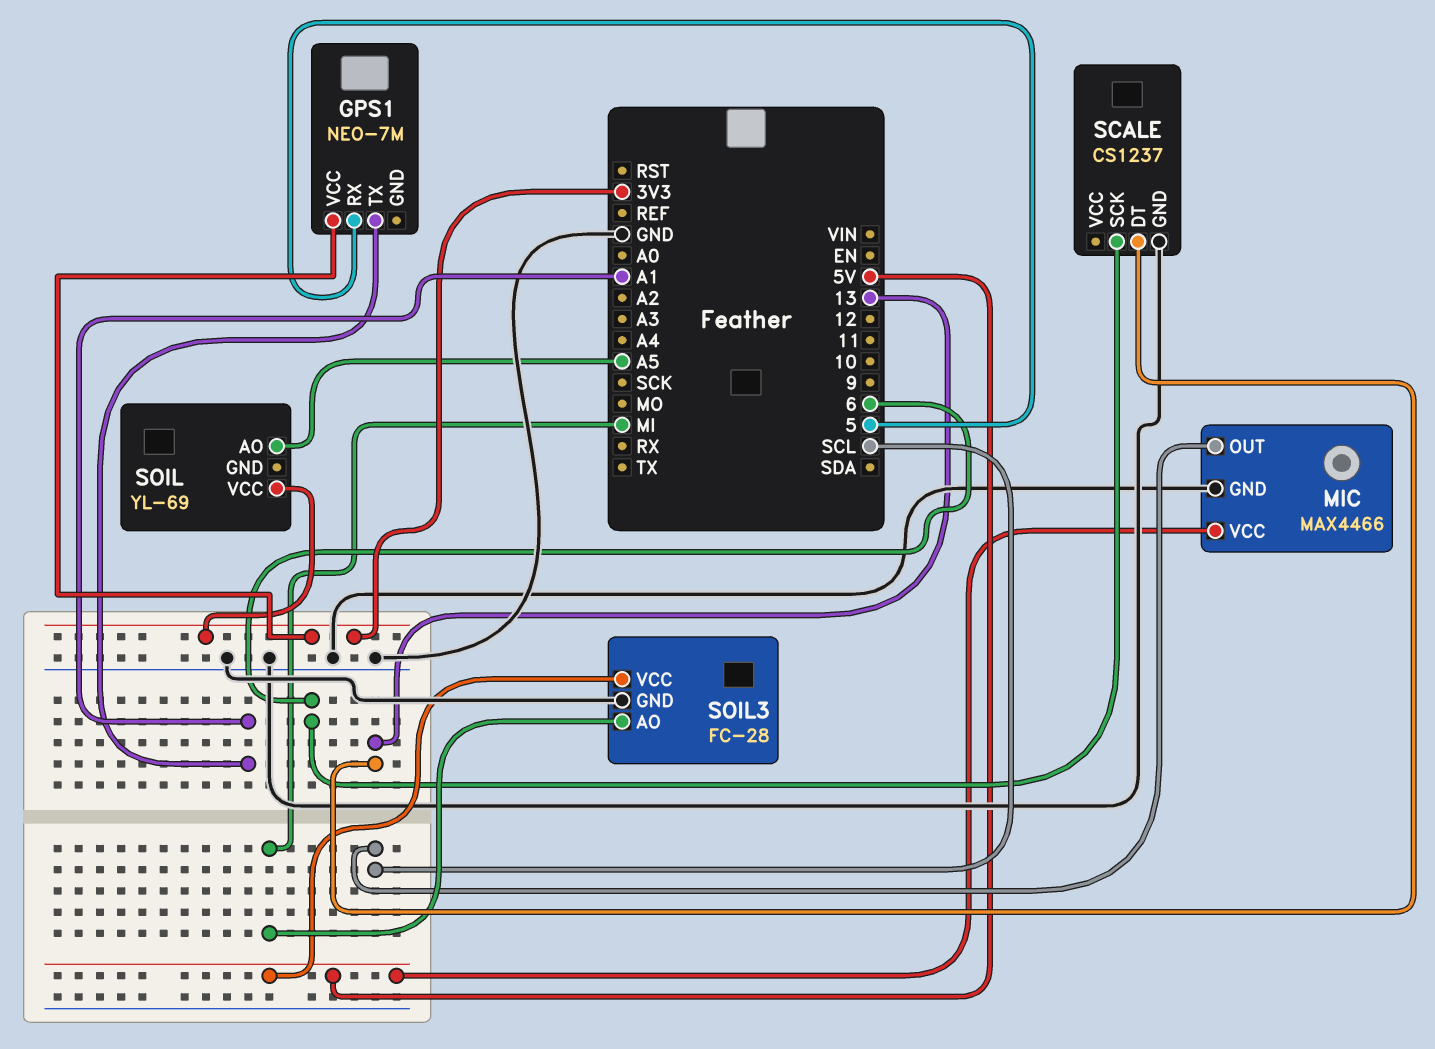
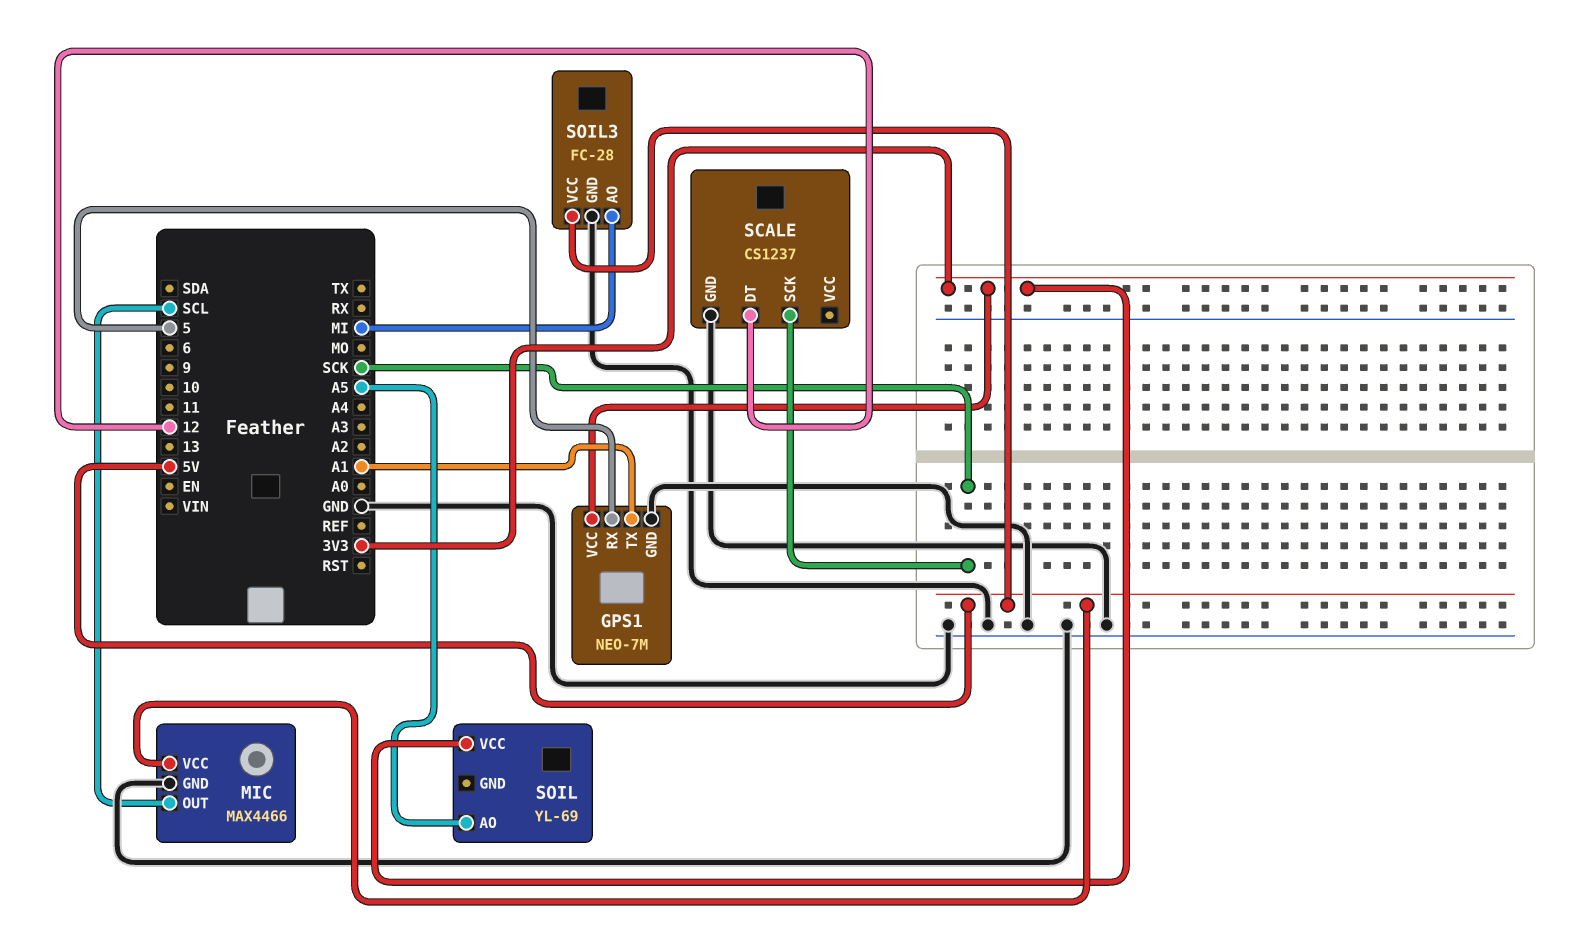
GPS1 pin GND: none -> GND
SCALE pin DT: 13 -> 12
SCALE pin SCK: 6 -> SCK

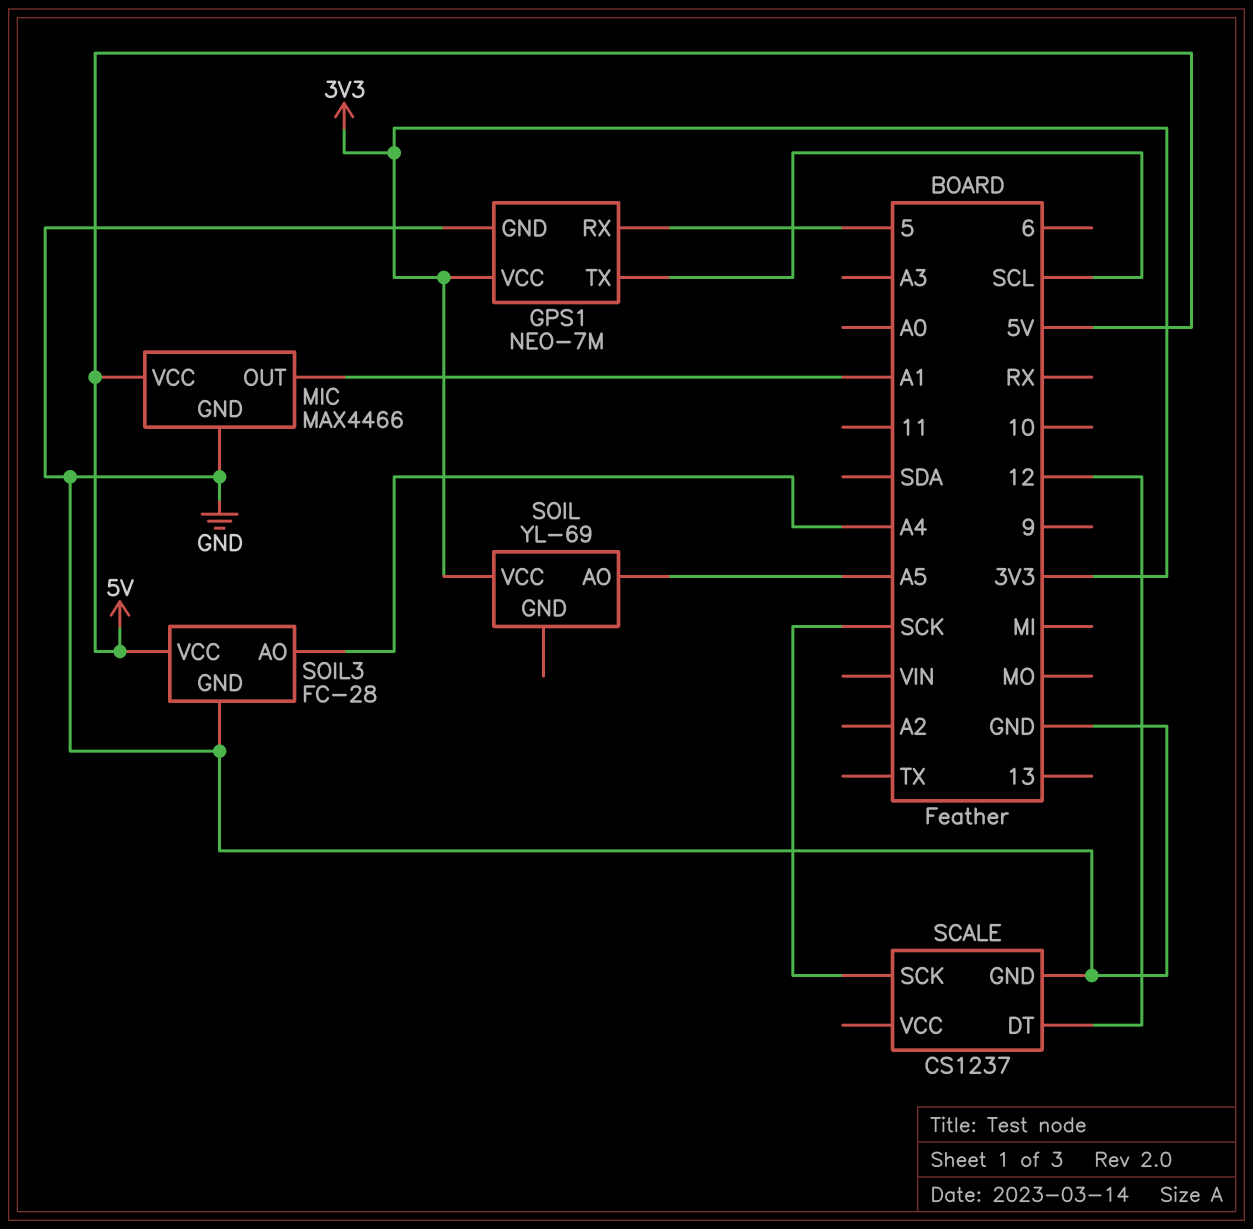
GPS1 pin TX: A1 -> SCL
MIC pin OUT: SCL -> A1
SOIL3 pin AO: MI -> A4

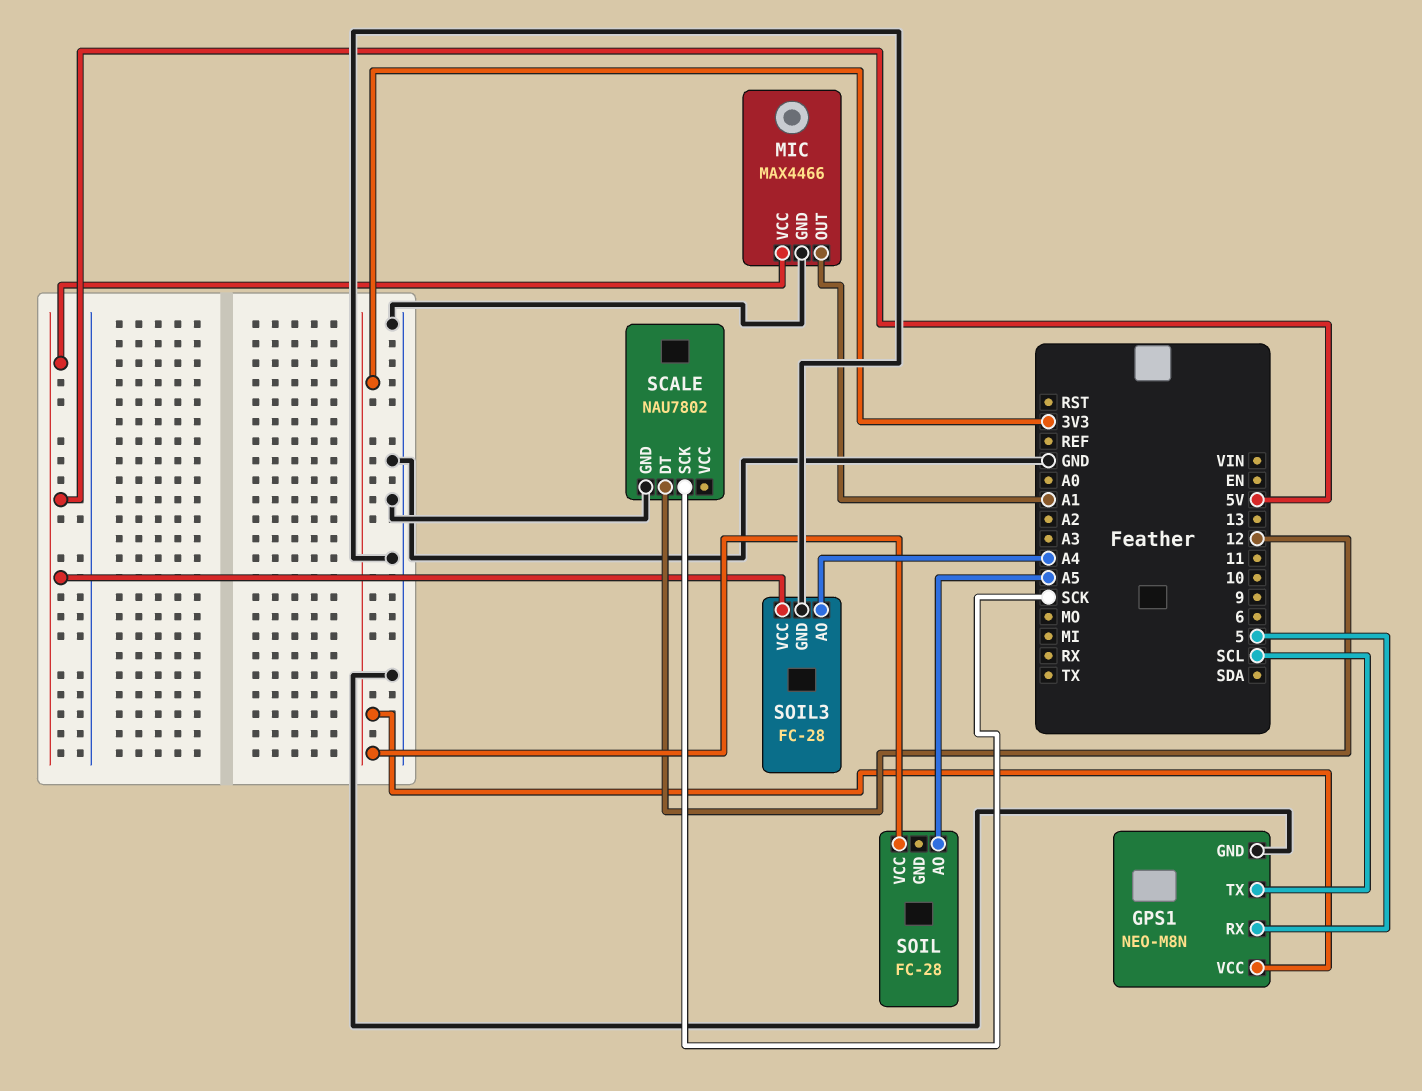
GPS1: NEO-7M -> NEO-M8N
SCALE: CS1237 -> NAU7802
SOIL: YL-69 -> FC-28

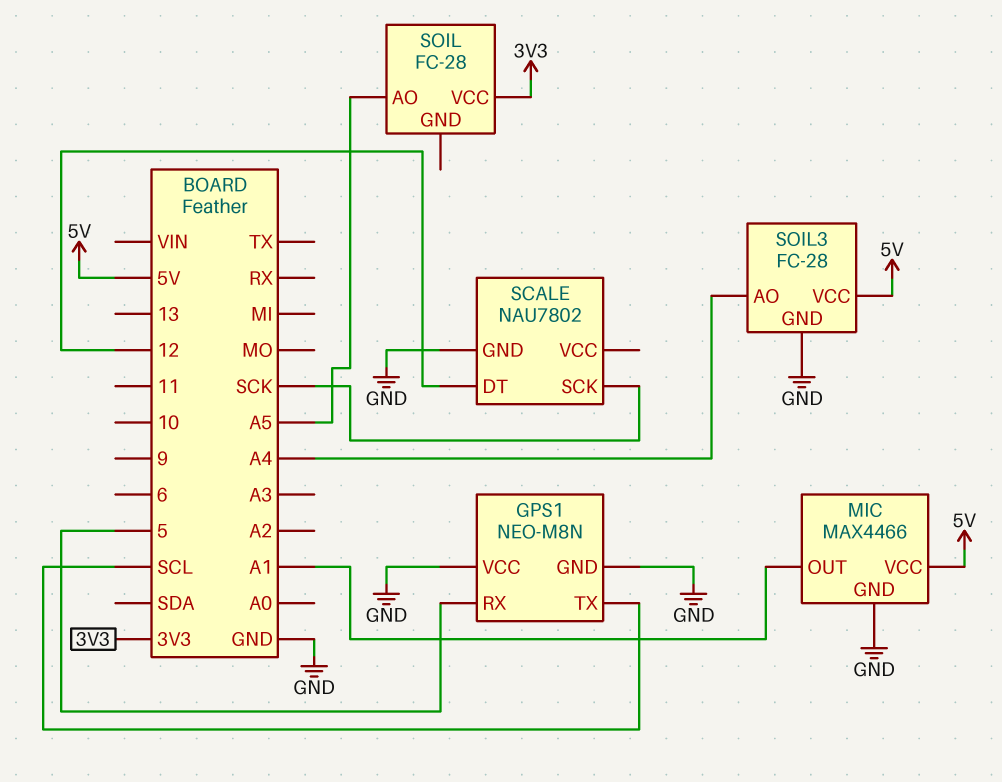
GPS1 pin VCC: 3V3 -> GND

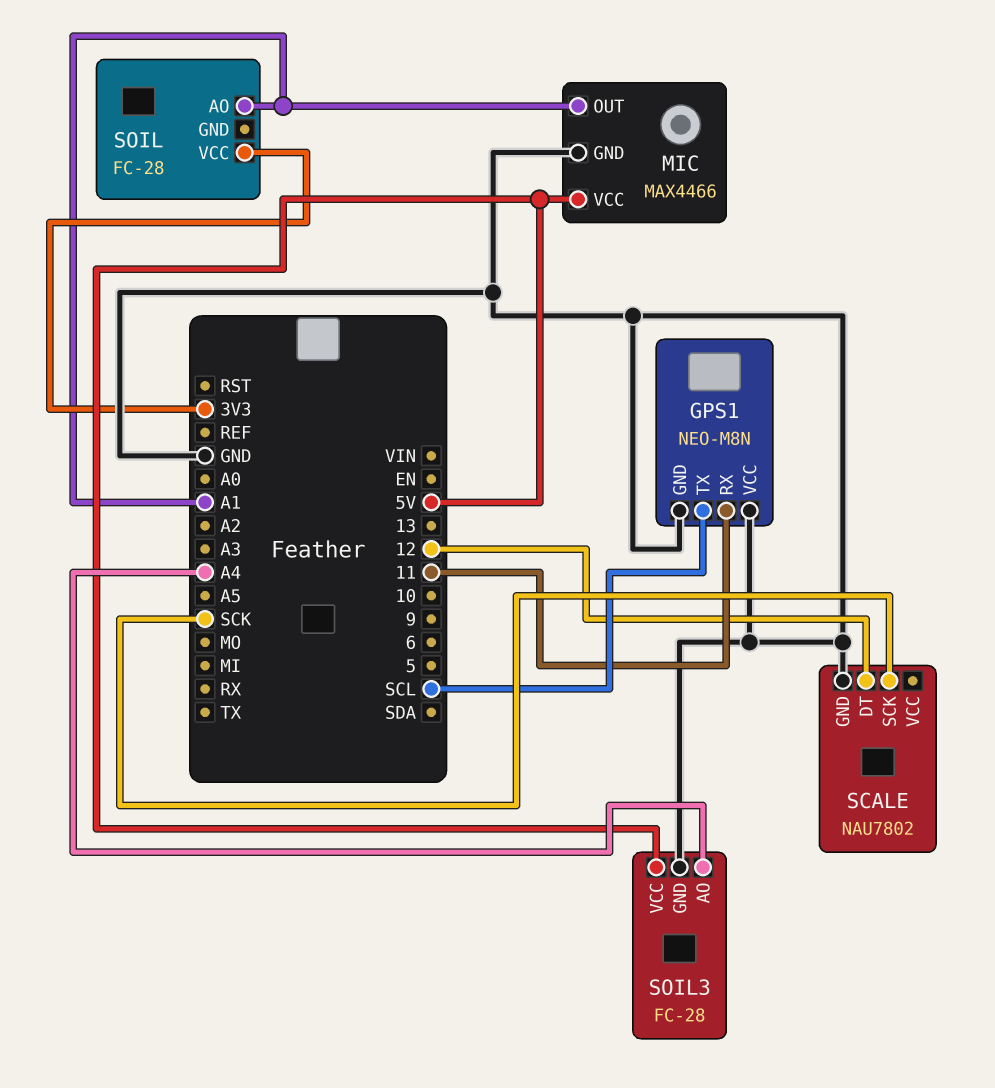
GPS1 pin RX: 5 -> 11
SOIL pin AO: A5 -> A1

